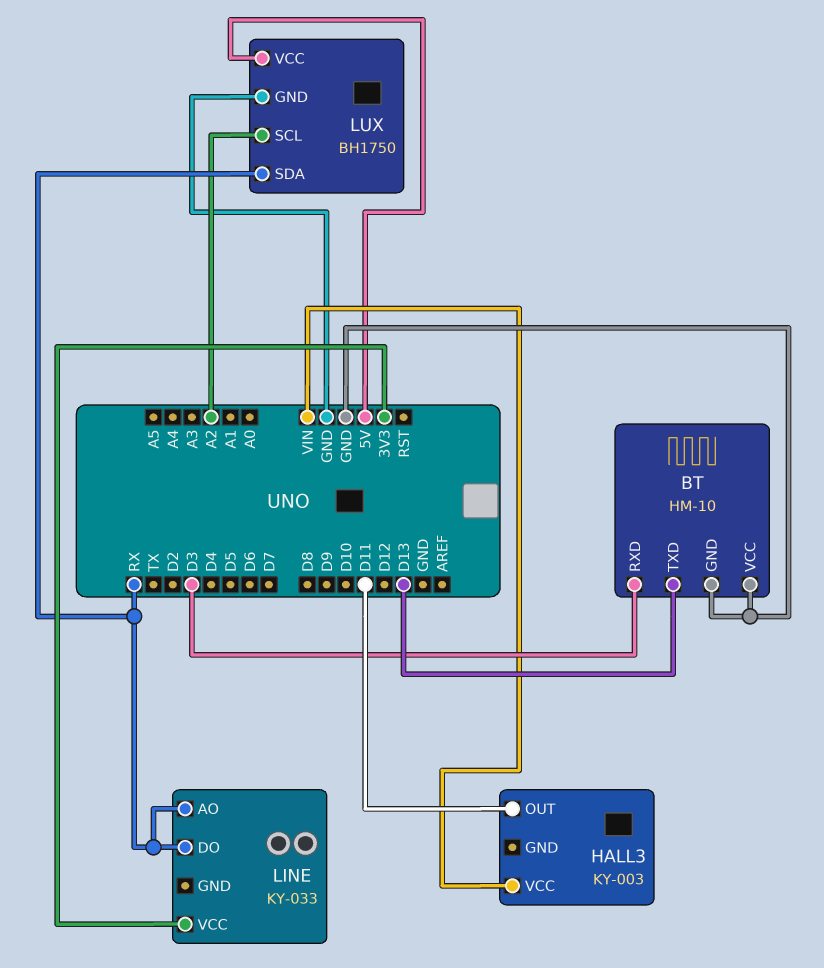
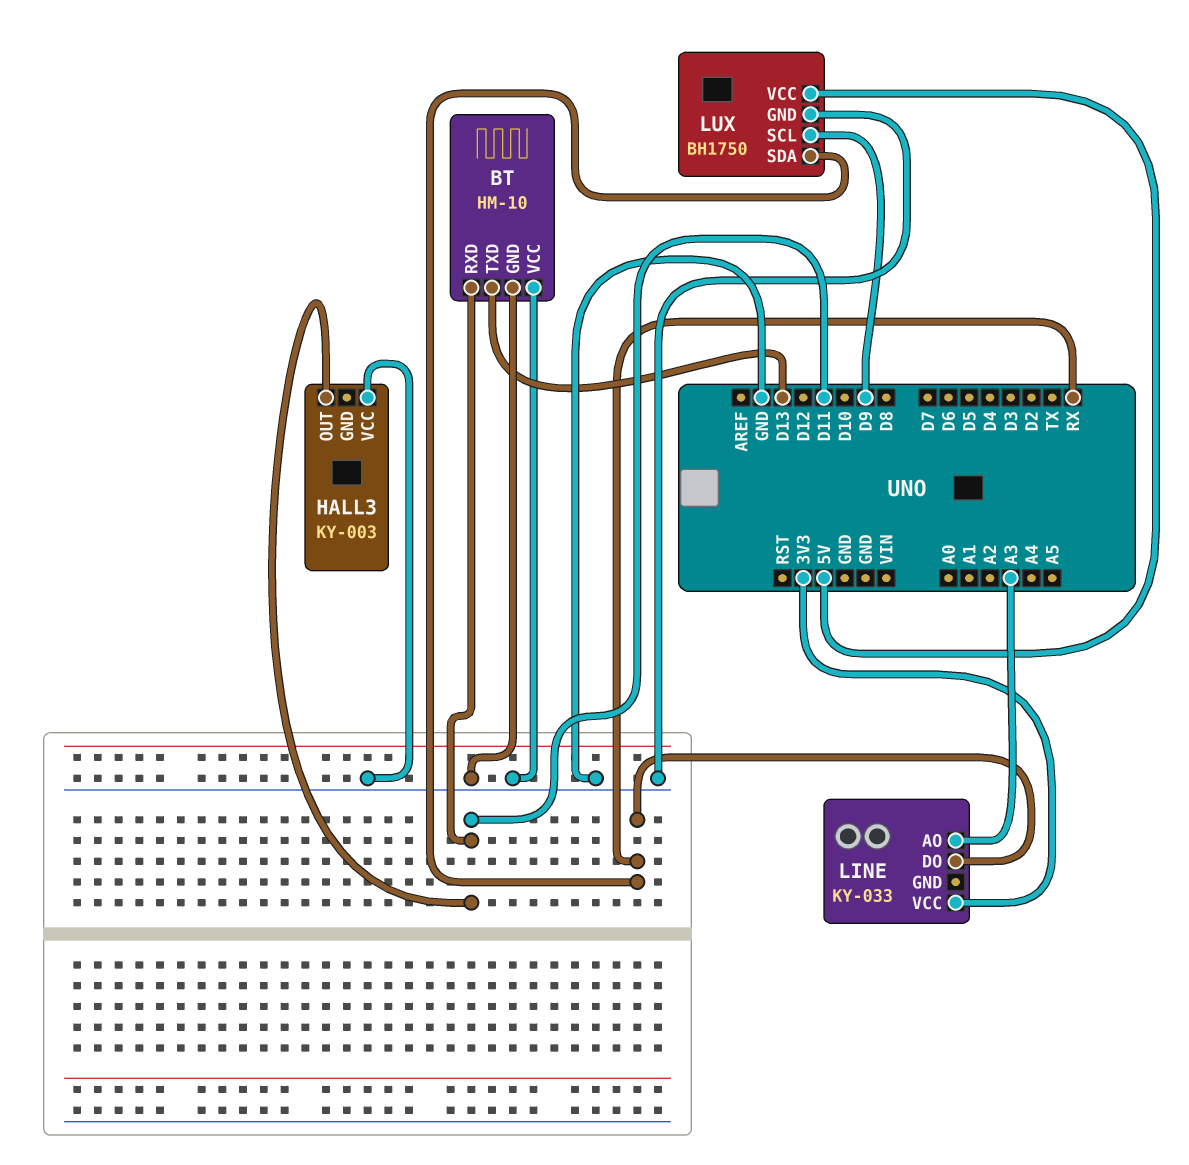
BT pin RXD: D3 -> D11
HALL3 pin VCC: VIN -> GND
LINE pin AO: RX -> A3
LUX pin SCL: A2 -> D9

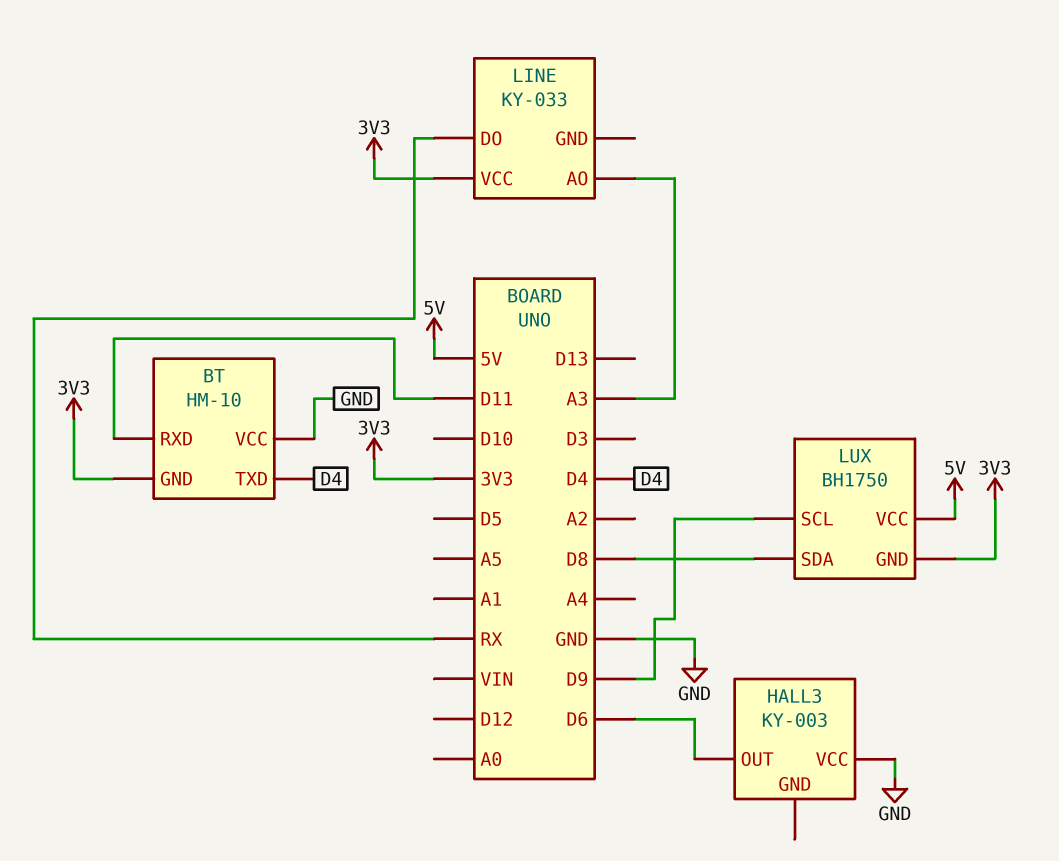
BT pin GND: GND -> 3V3
BT pin TXD: D13 -> D4
HALL3 pin OUT: D11 -> D6
LUX pin GND: GND -> 3V3
LUX pin SDA: RX -> D8

